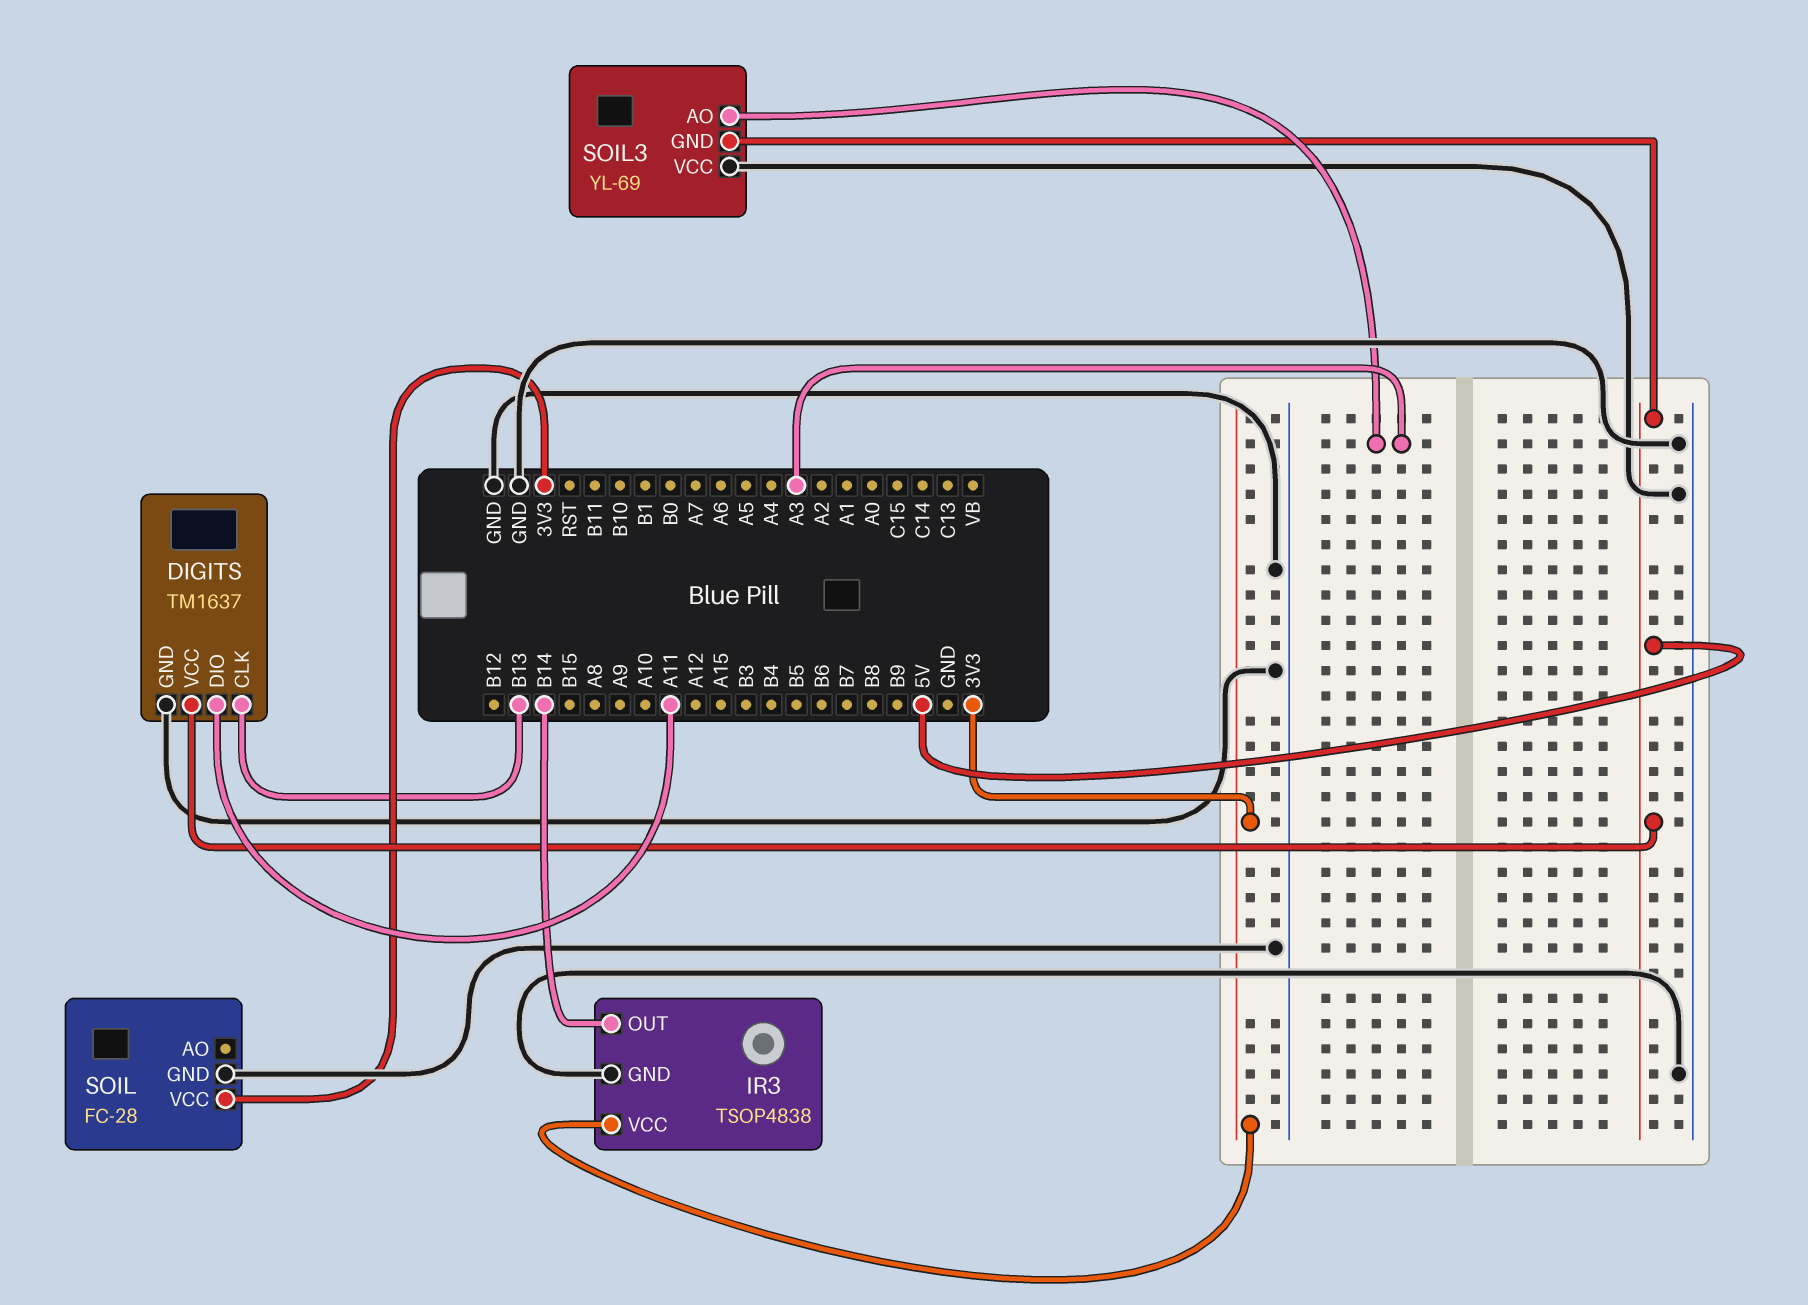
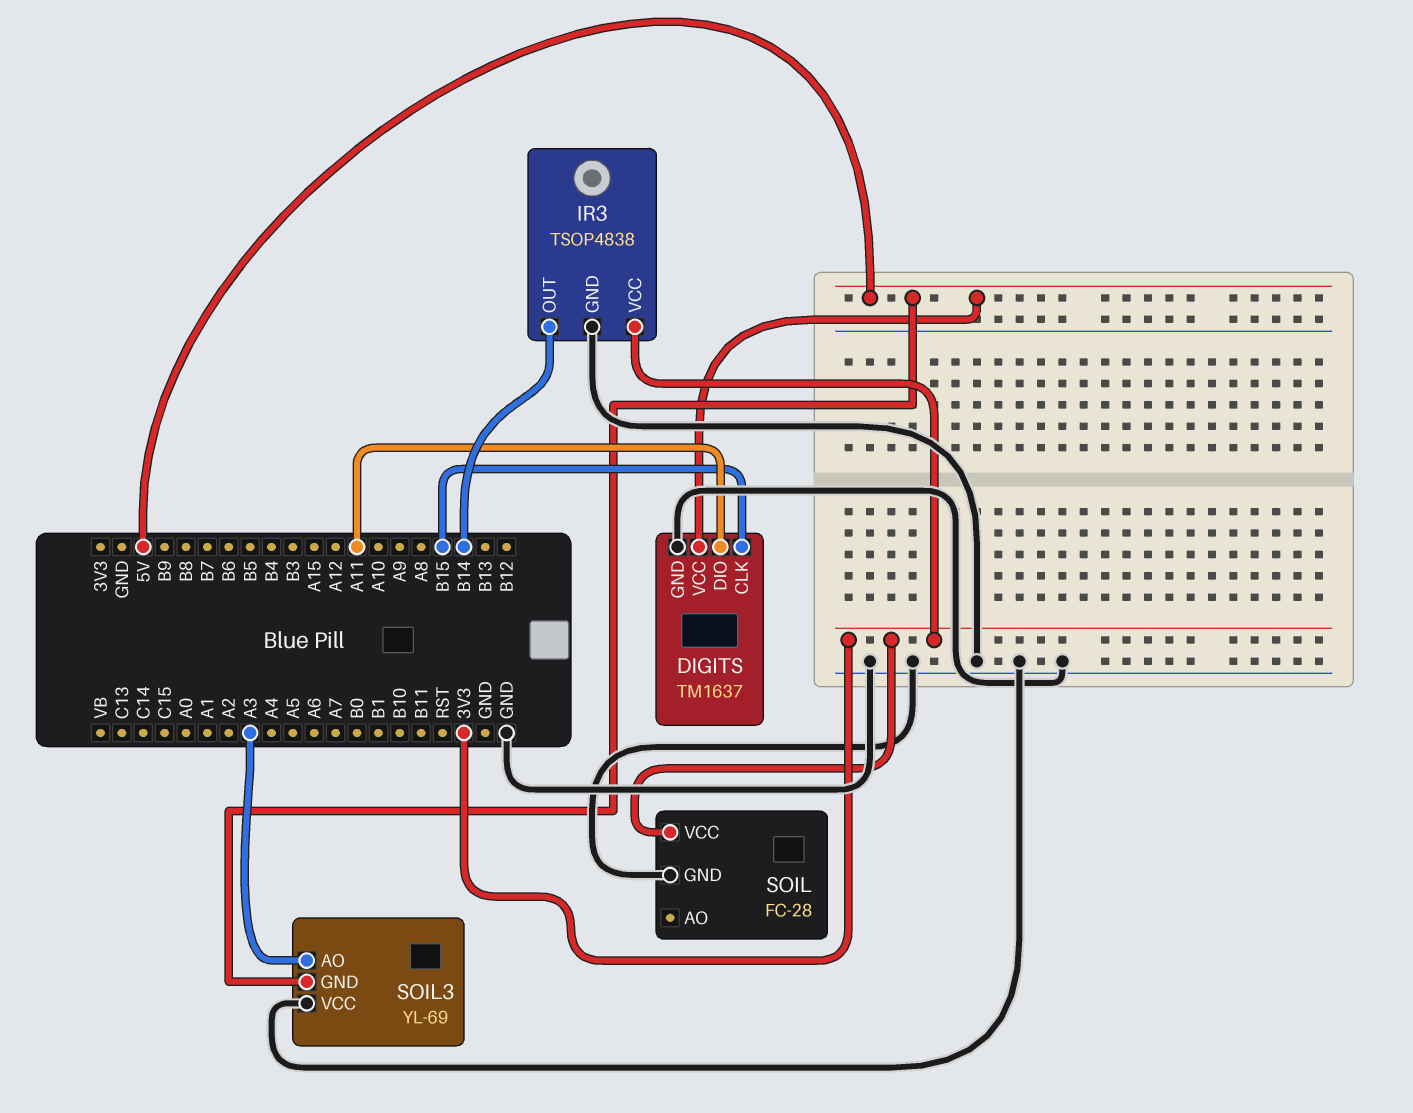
DIGITS pin CLK: B13 -> B15

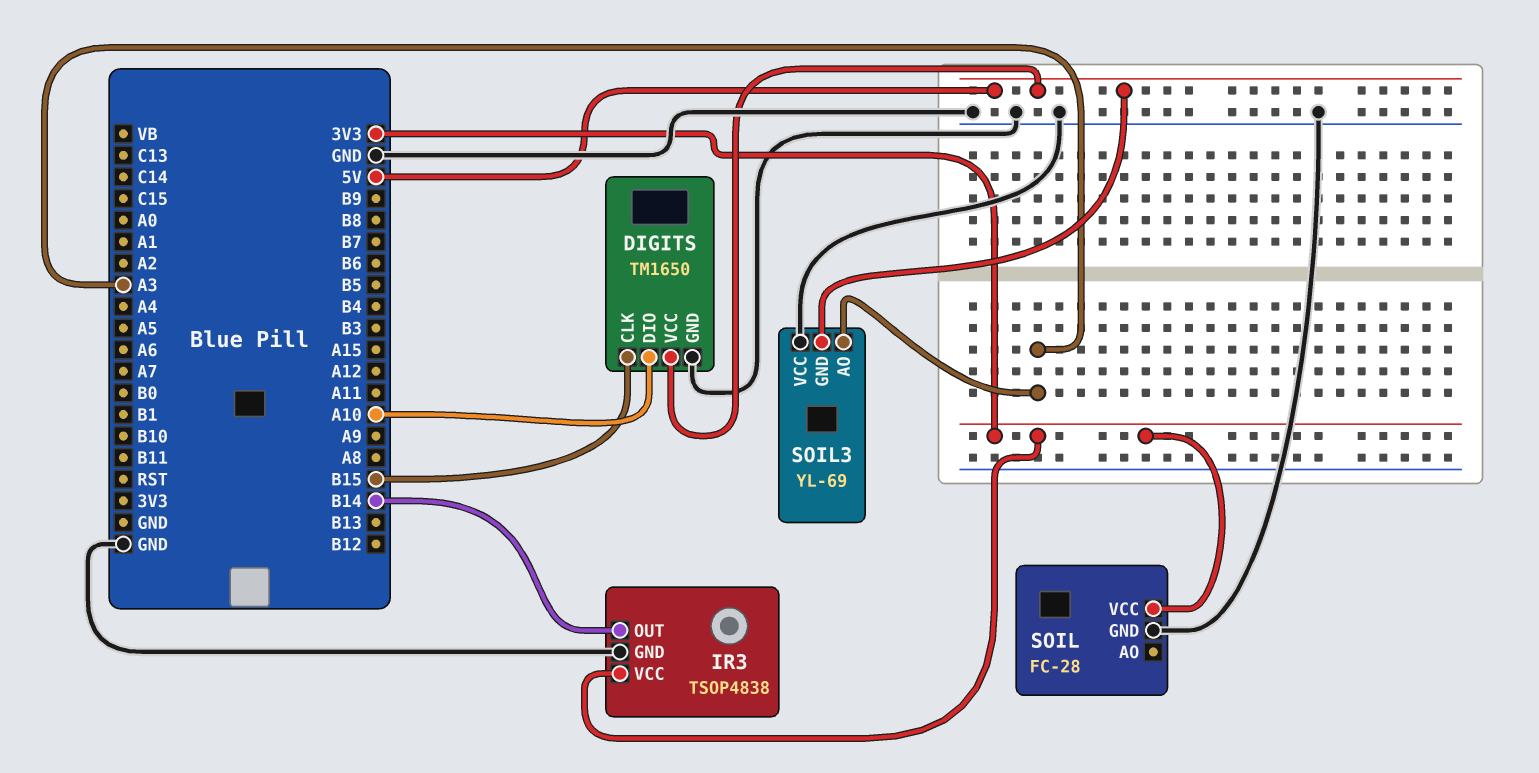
DIGITS: TM1637 -> TM1650
DIGITS pin DIO: A11 -> A10

